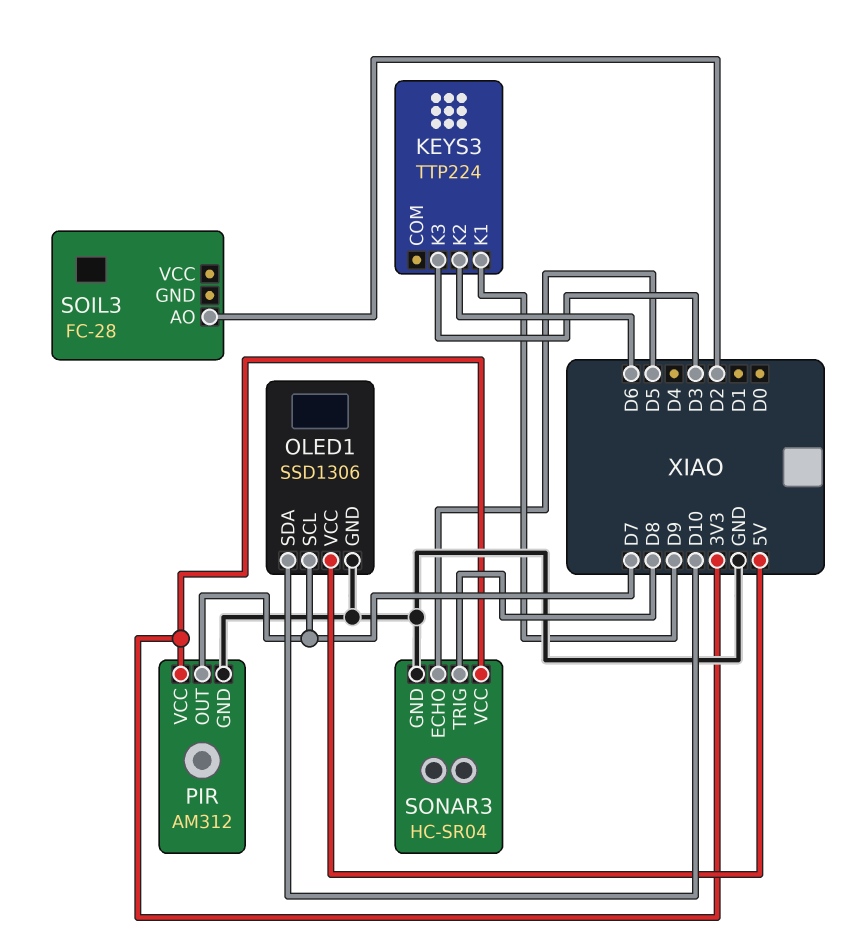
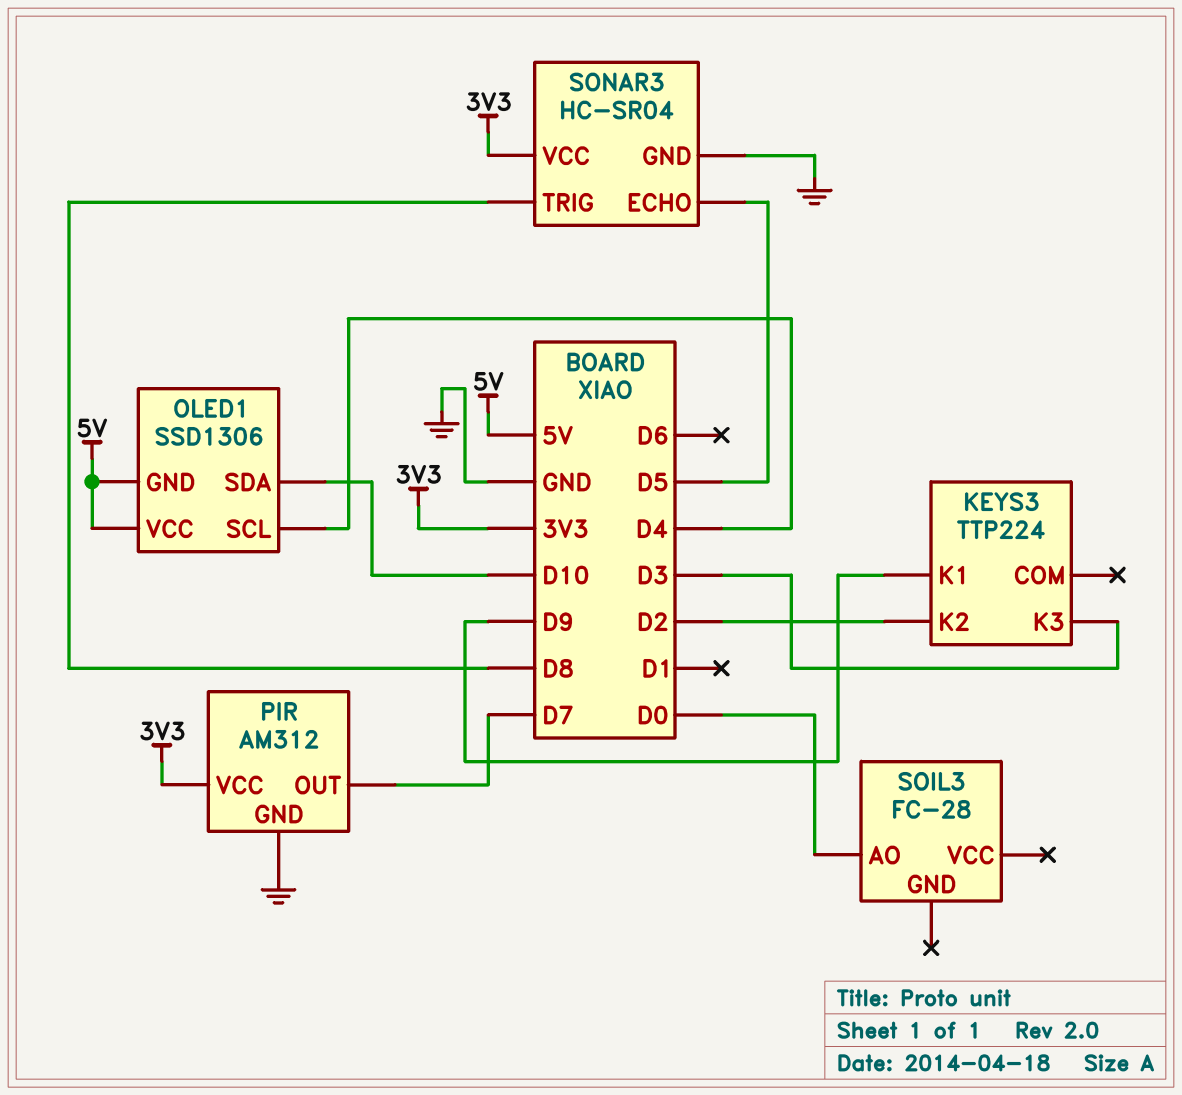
KEYS3 pin K2: D6 -> D2
OLED1 pin GND: GND -> 5V
OLED1 pin SCL: D7 -> D4
SOIL3 pin AO: D2 -> D0

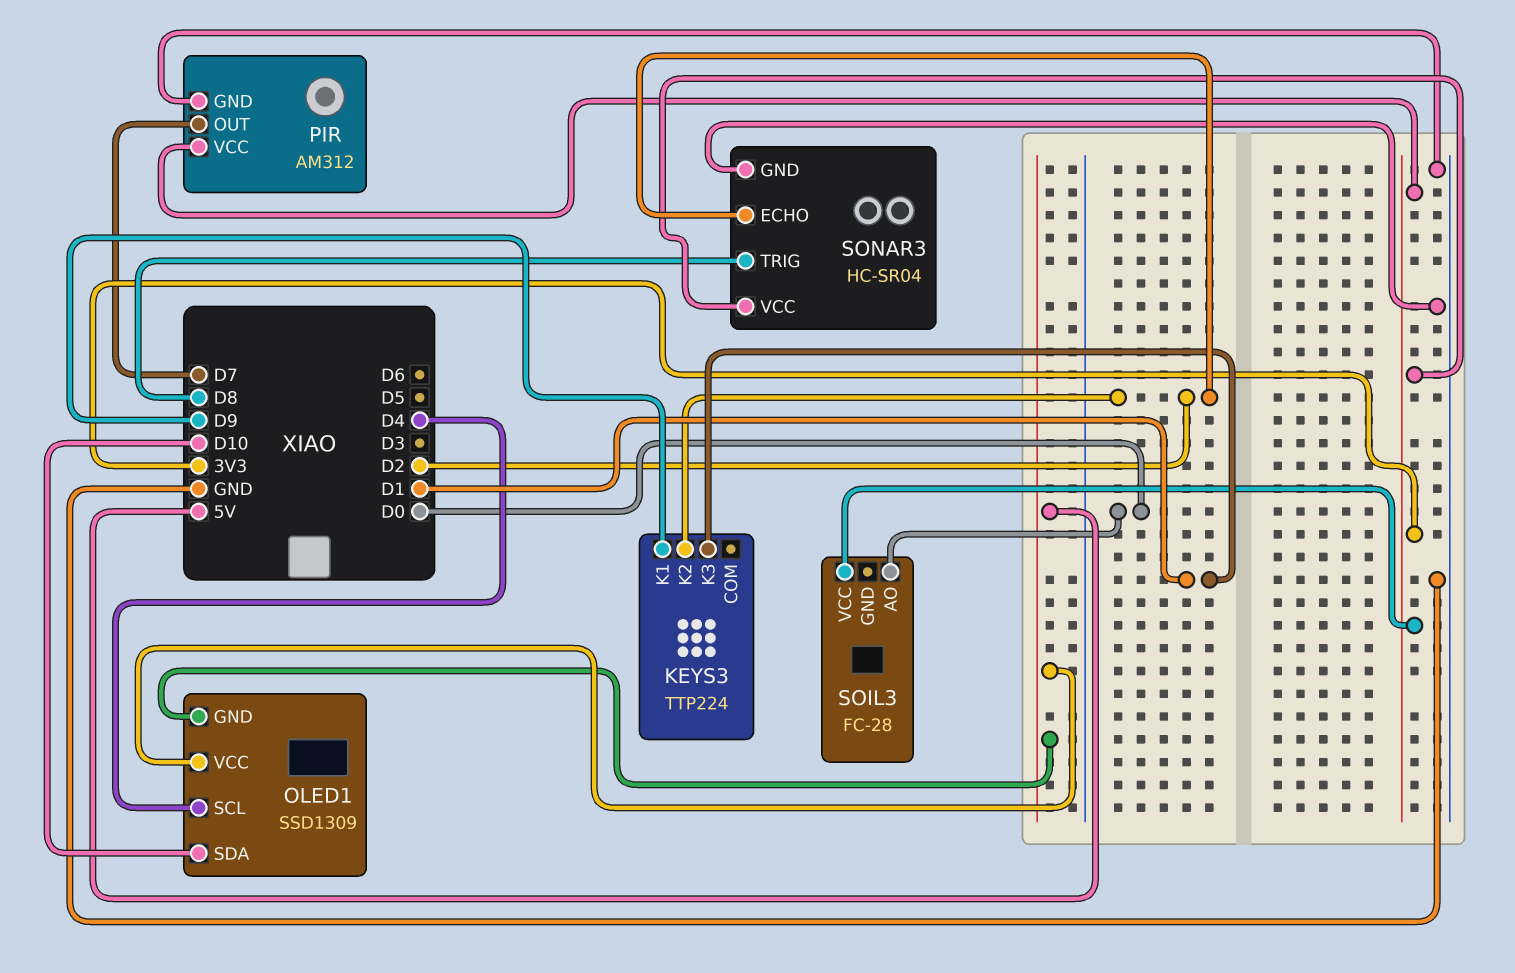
KEYS3 pin K3: D3 -> D1
OLED1: SSD1306 -> SSD1309
SOIL3 pin VCC: none -> 3V3
SONAR3 pin ECHO: D5 -> D2

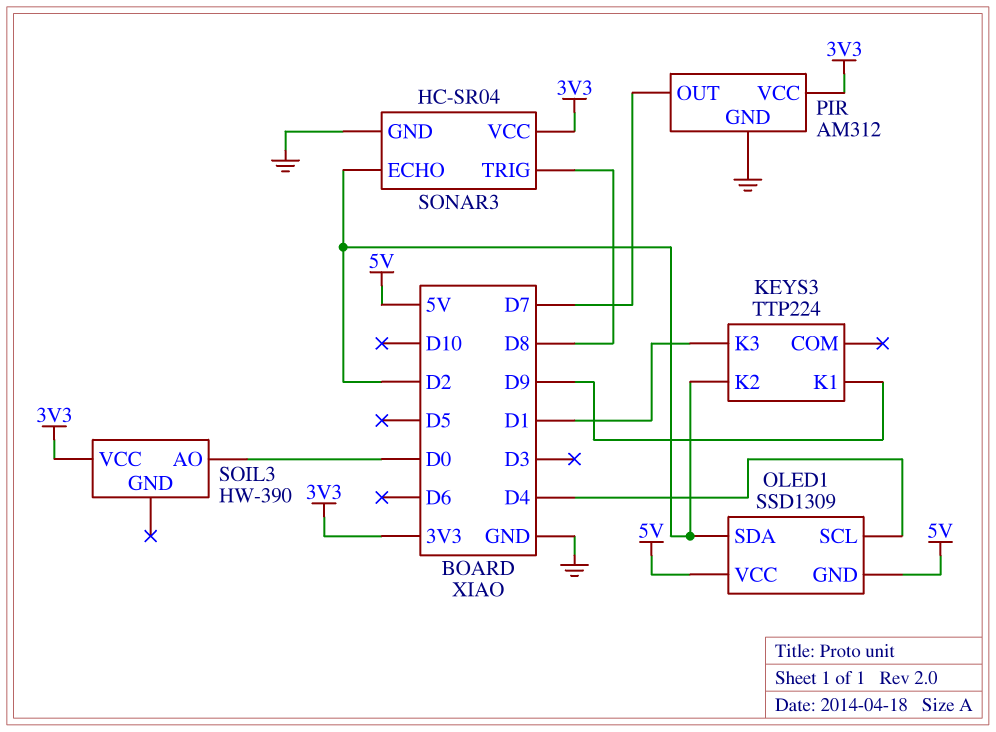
OLED1 pin SDA: D10 -> D2
SOIL3: FC-28 -> HW-390

